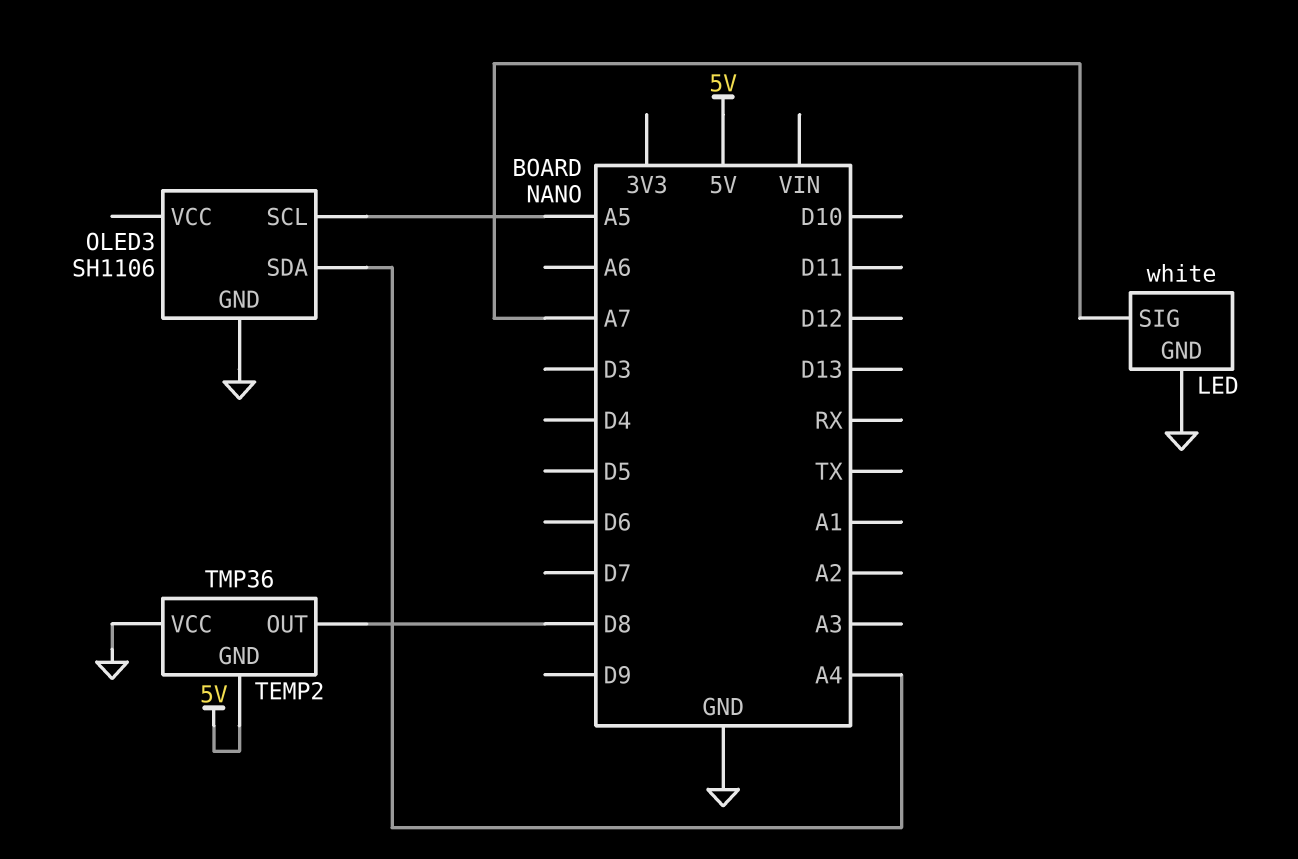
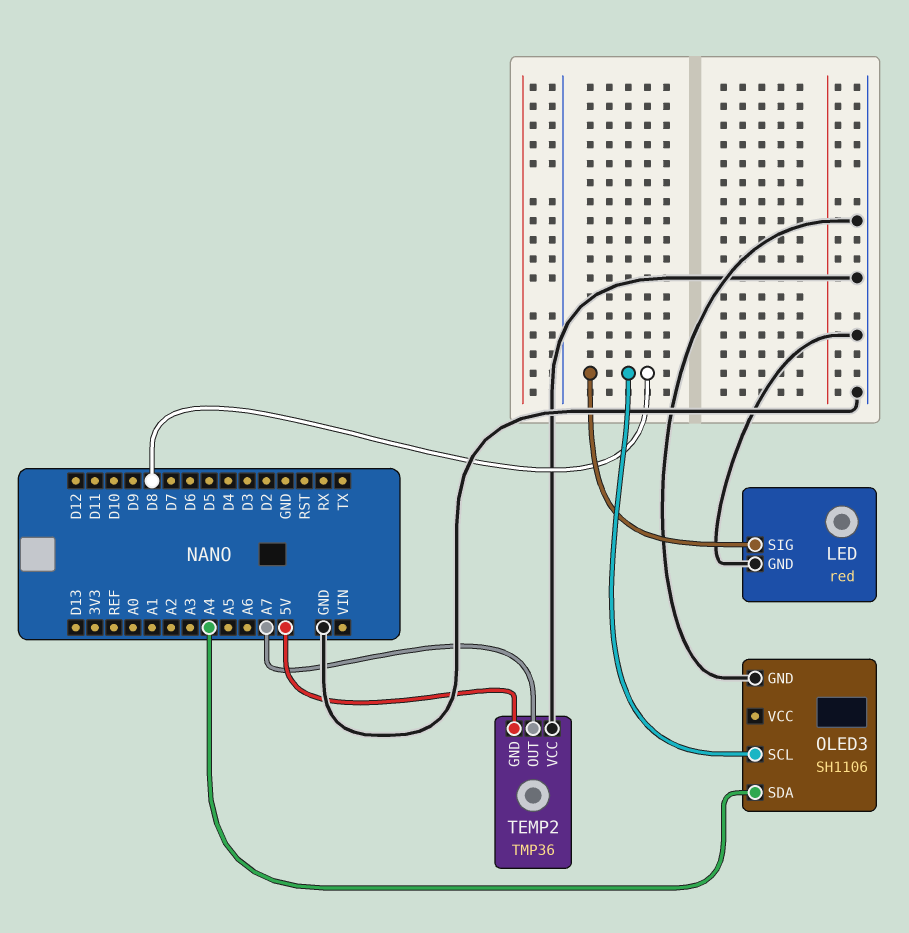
LED: white -> red
LED pin SIG: A7 -> D8
OLED3 pin SCL: A5 -> D8
TEMP2 pin OUT: D8 -> A7

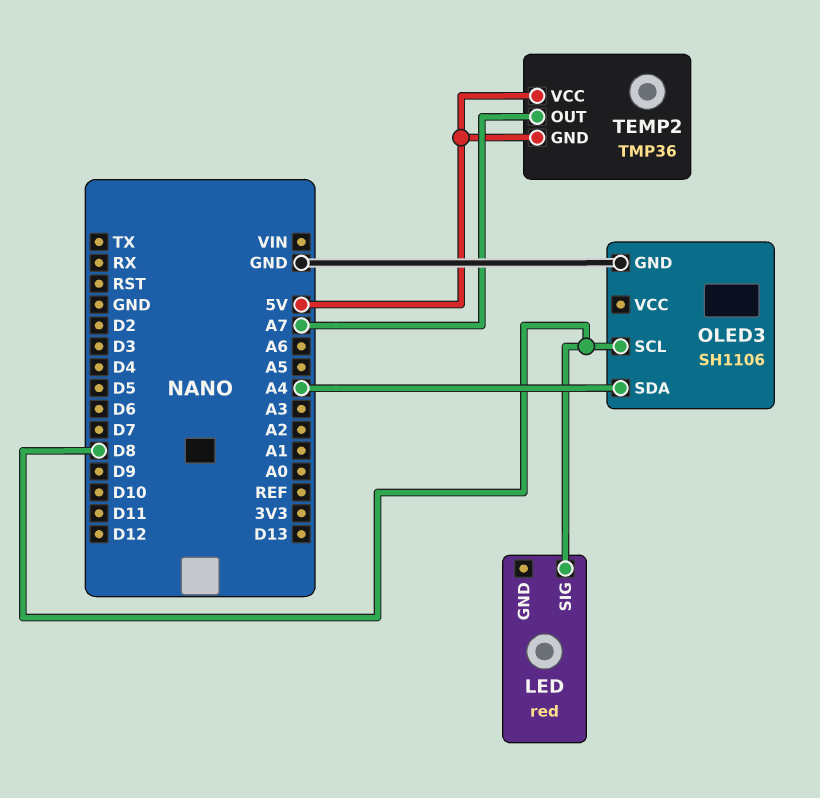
LED pin GND: GND -> none
TEMP2 pin VCC: GND -> 5V

